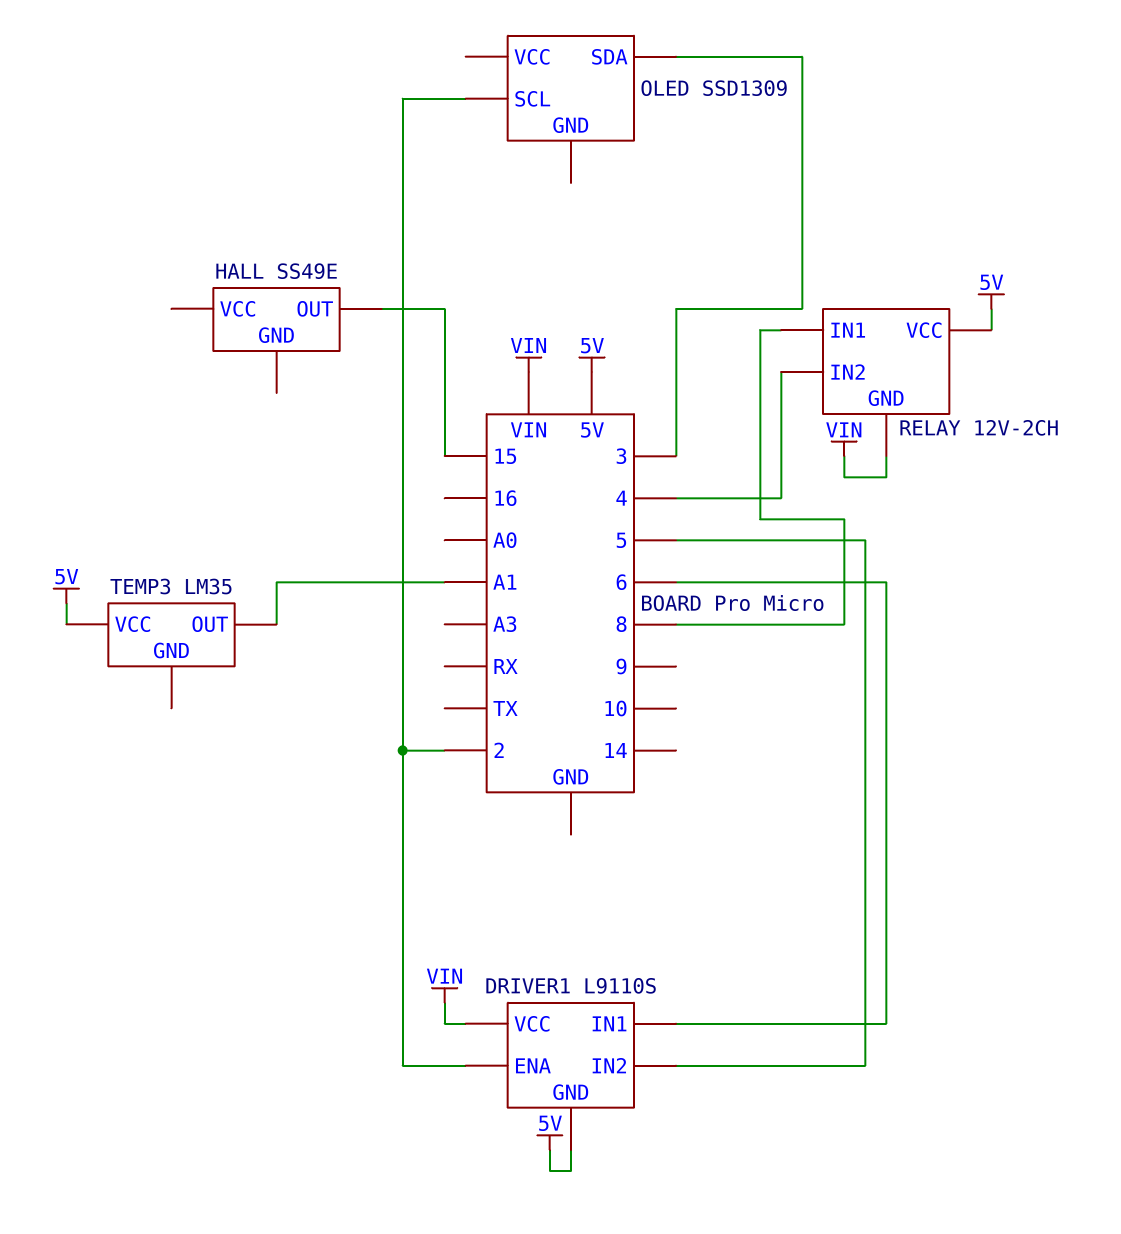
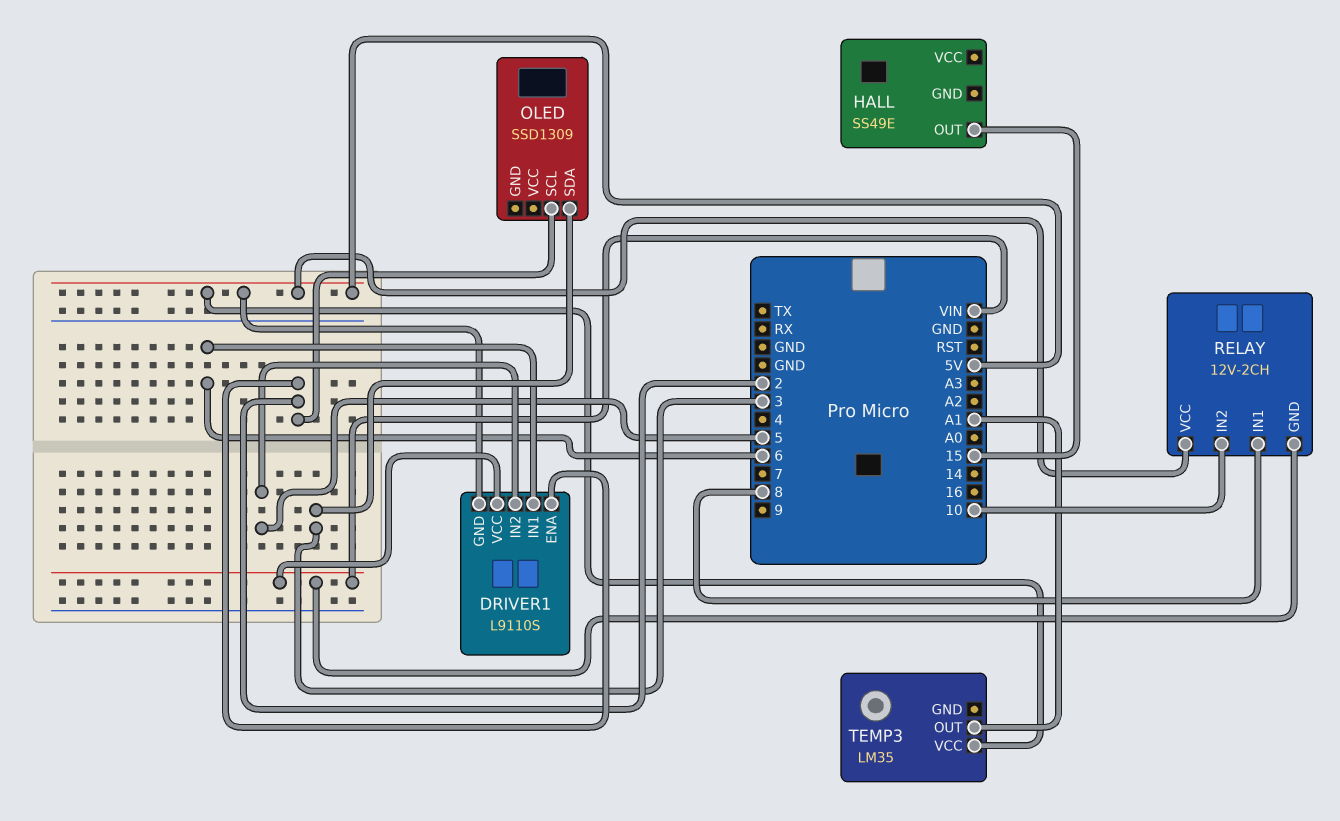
RELAY pin IN2: 4 -> 10

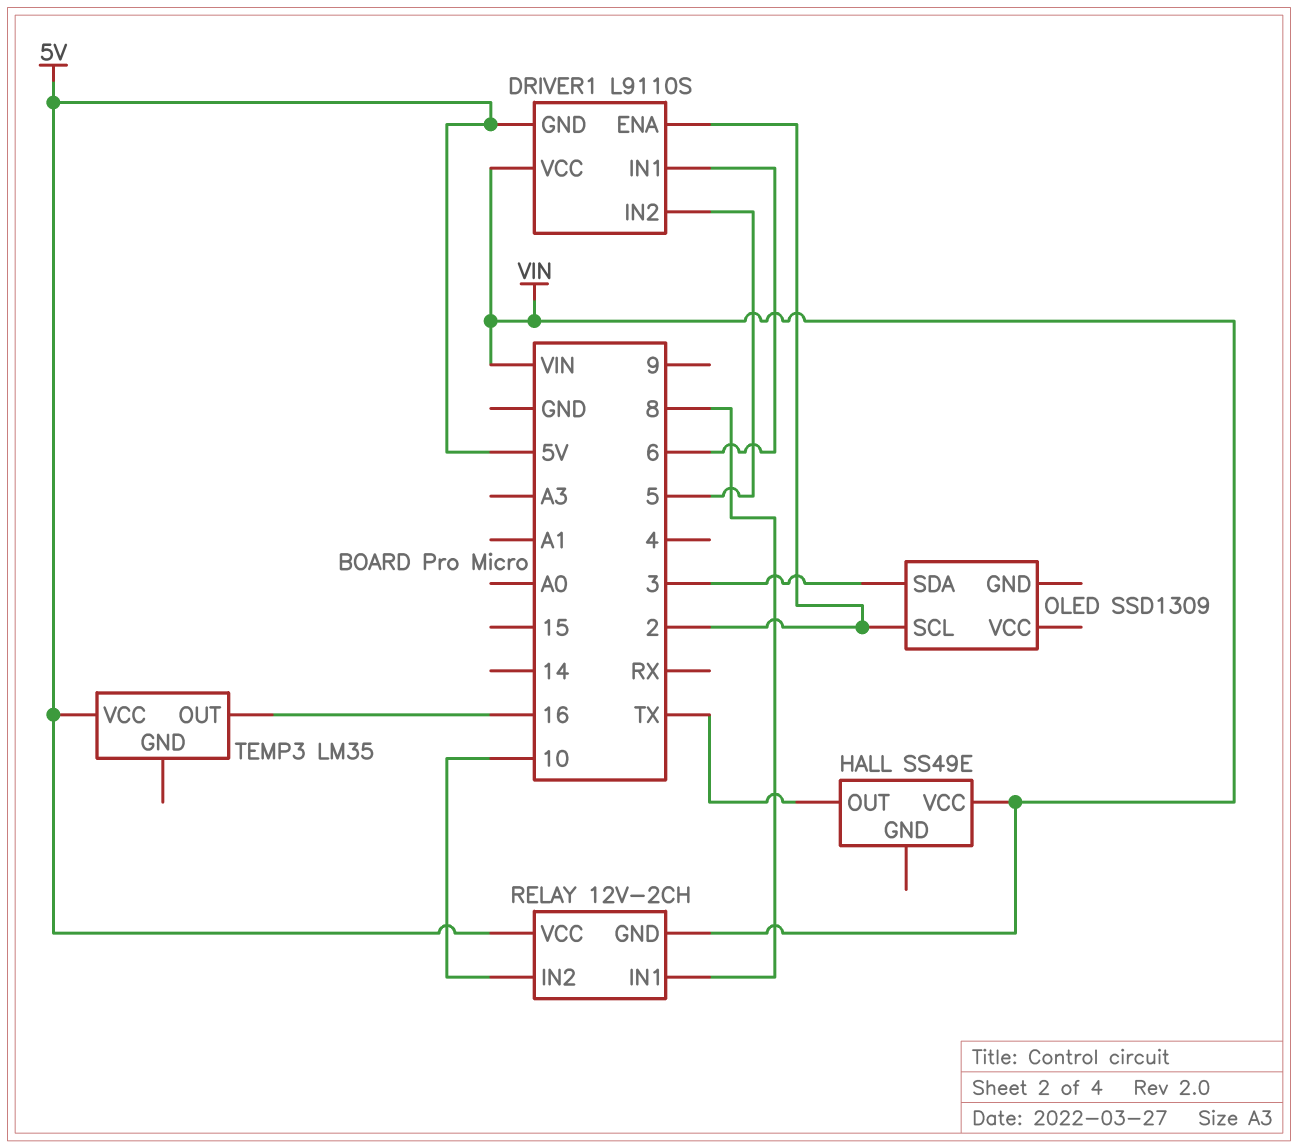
HALL pin OUT: 15 -> TX
HALL pin VCC: none -> VIN
TEMP3 pin OUT: A1 -> 16

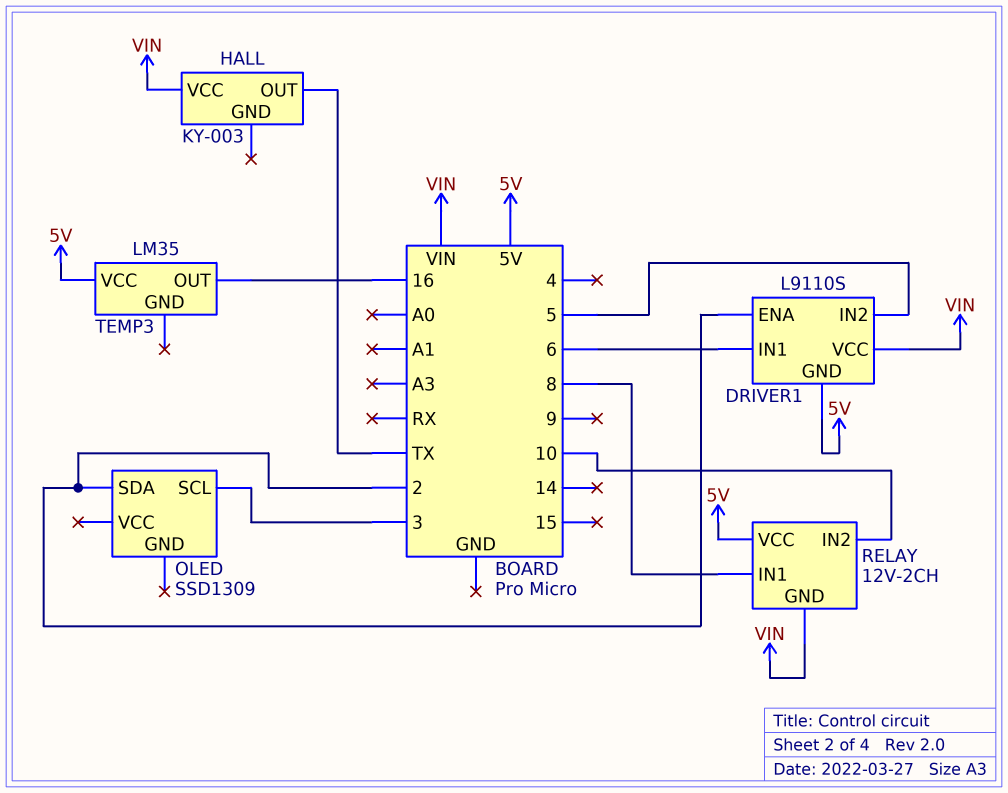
HALL: SS49E -> KY-003
OLED pin SCL: 2 -> 3
OLED pin SDA: 3 -> 2

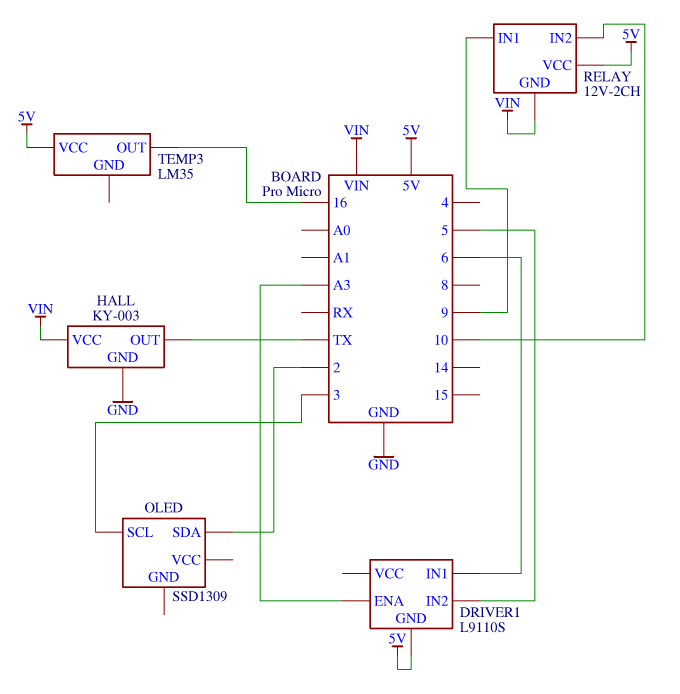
DRIVER1 pin ENA: 2 -> A3
DRIVER1 pin VCC: VIN -> none
HALL pin GND: none -> GND
RELAY pin IN1: 8 -> 9

